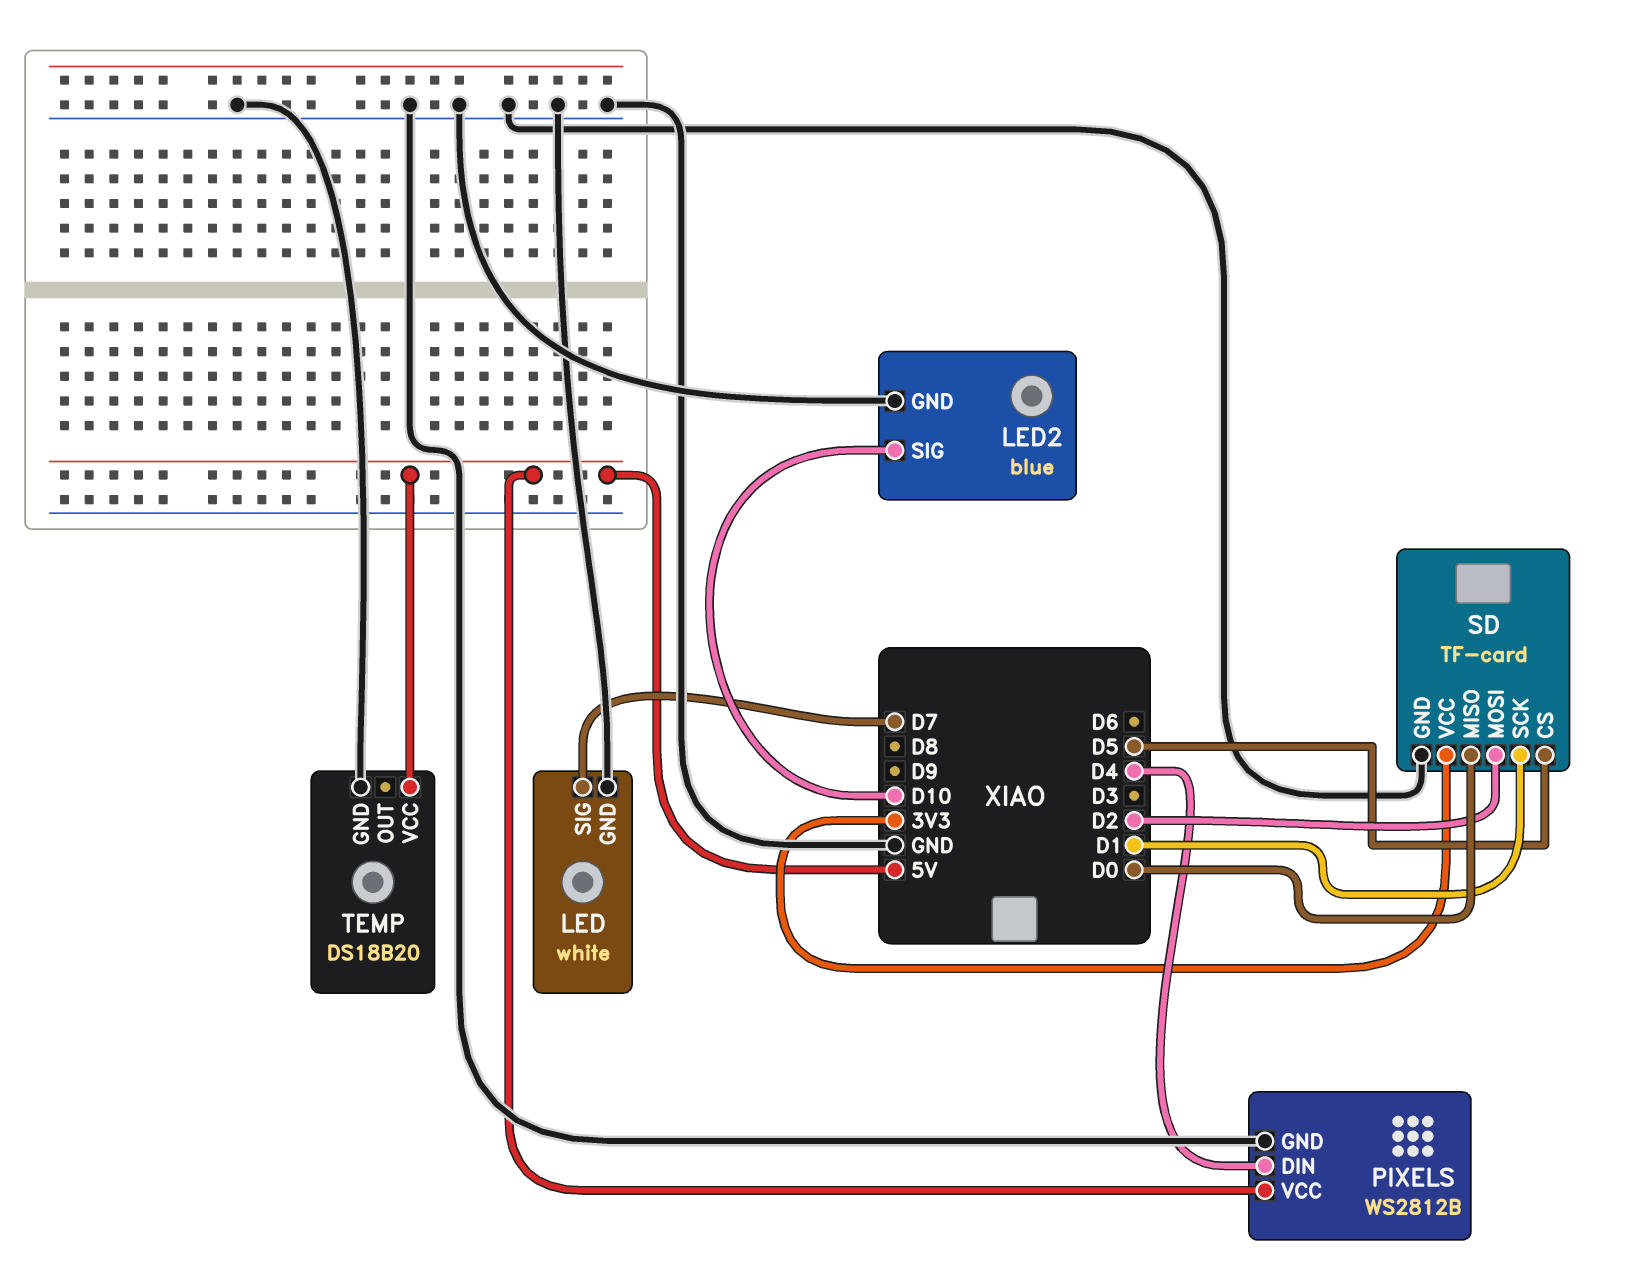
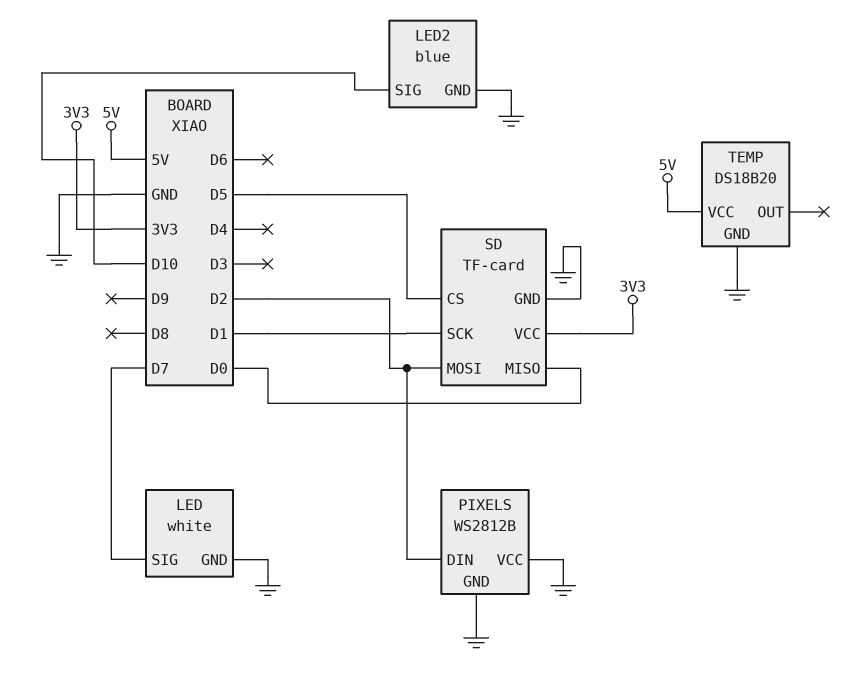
PIXELS pin DIN: D4 -> D2
PIXELS pin VCC: 5V -> GND

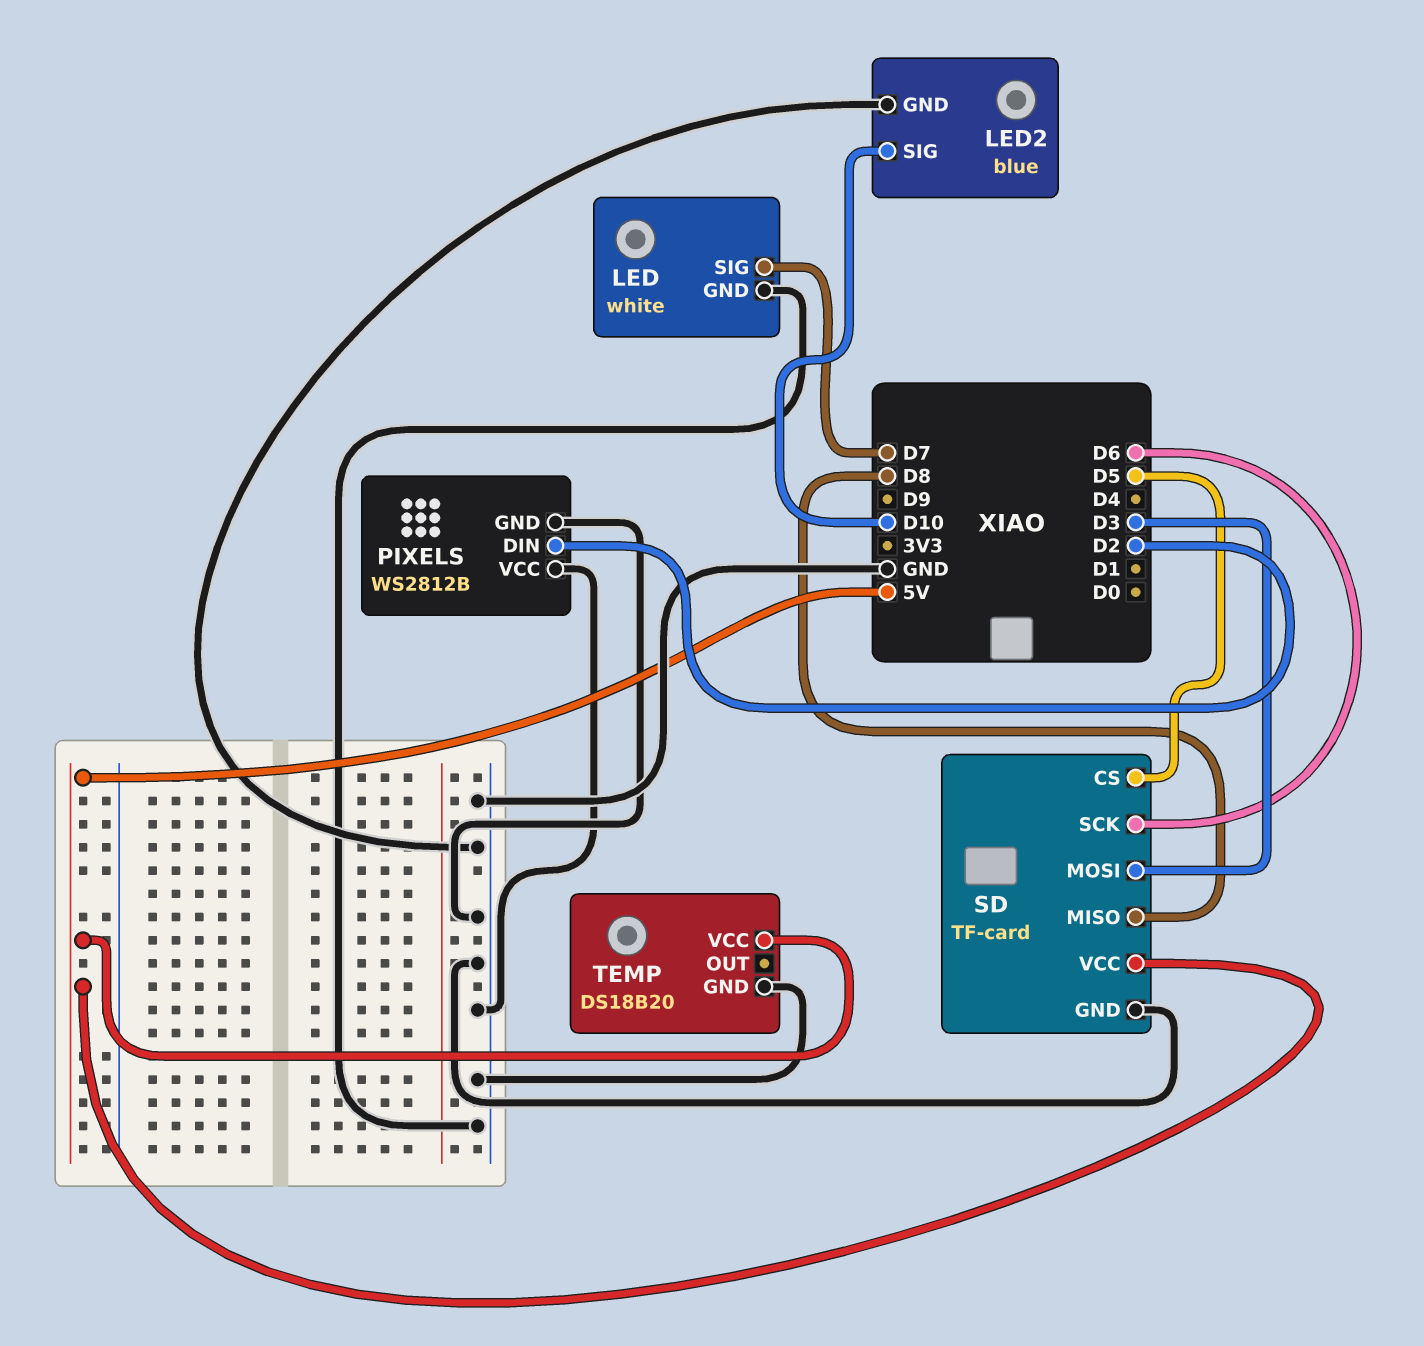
SD pin MISO: D0 -> D8
SD pin MOSI: D2 -> D3
SD pin SCK: D1 -> D6
SD pin VCC: 3V3 -> 5V

